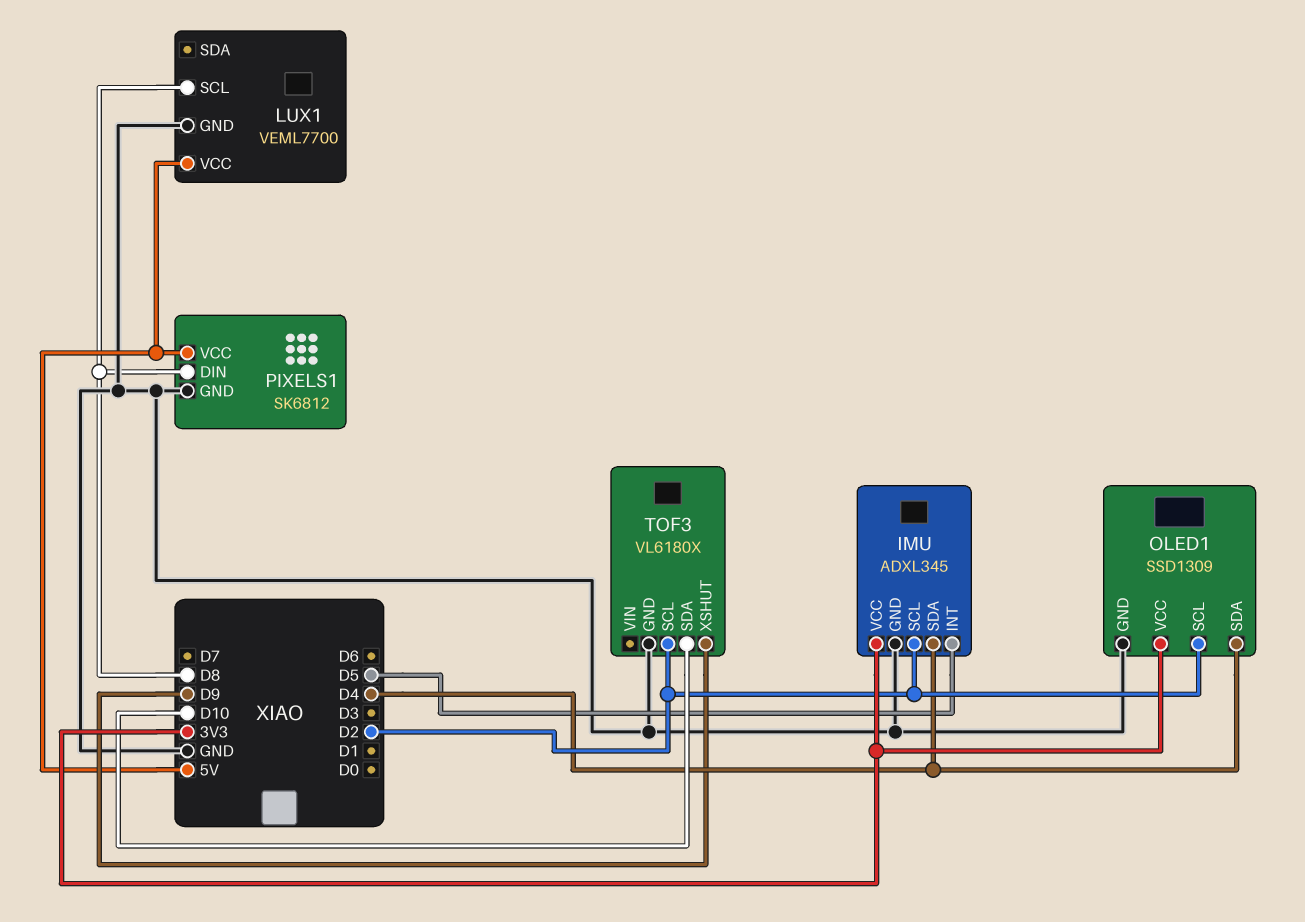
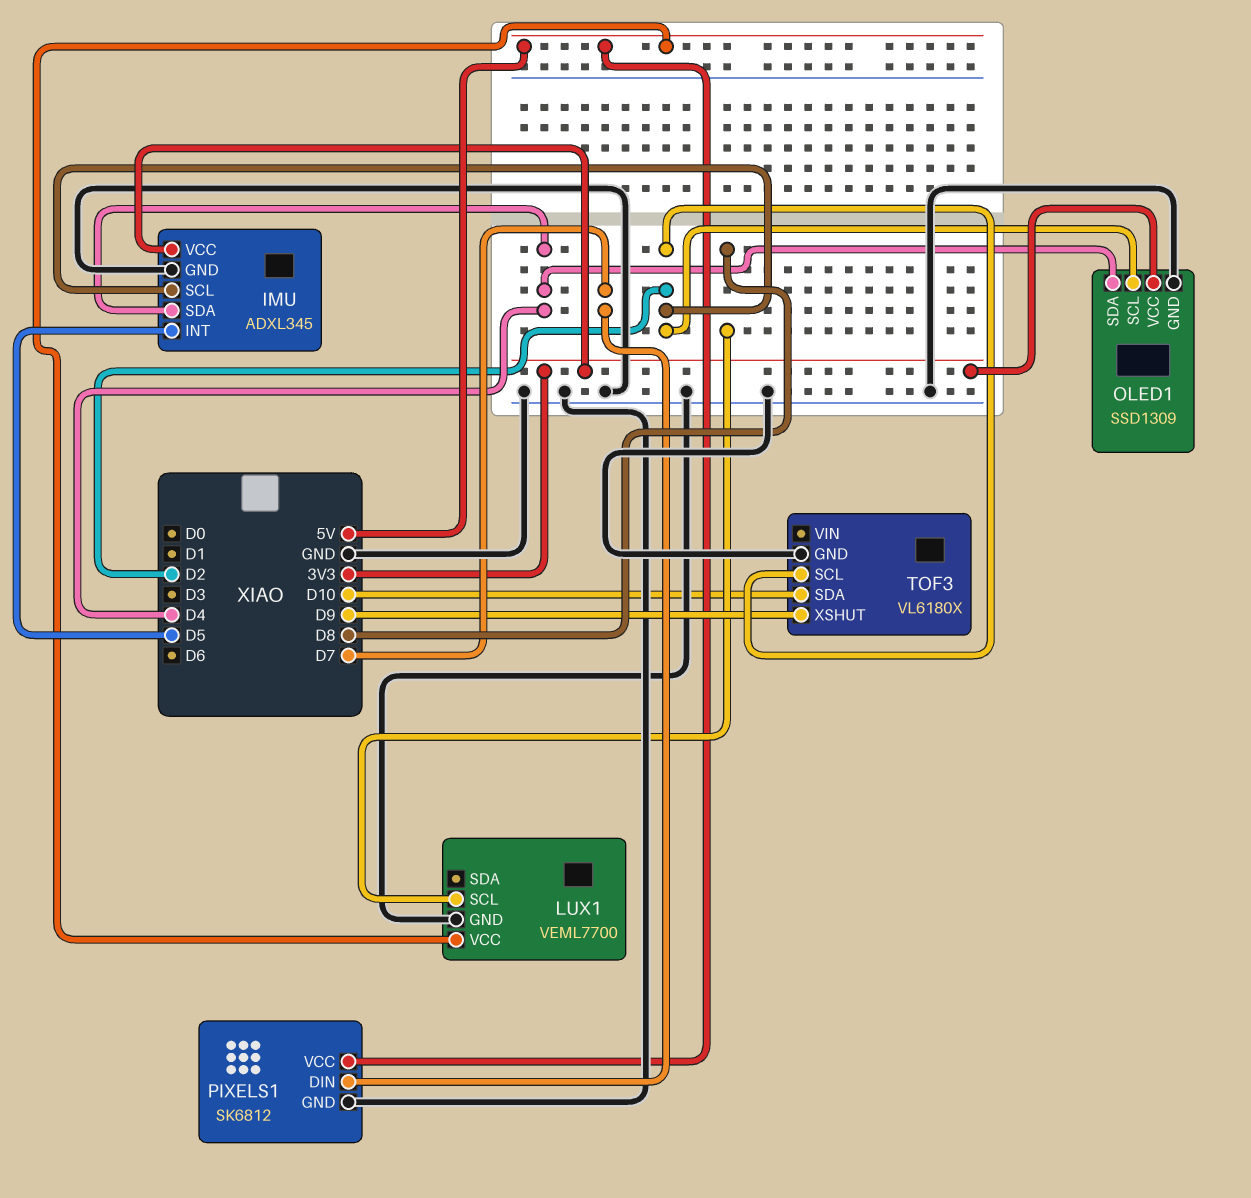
PIXELS1 pin DIN: D8 -> D7

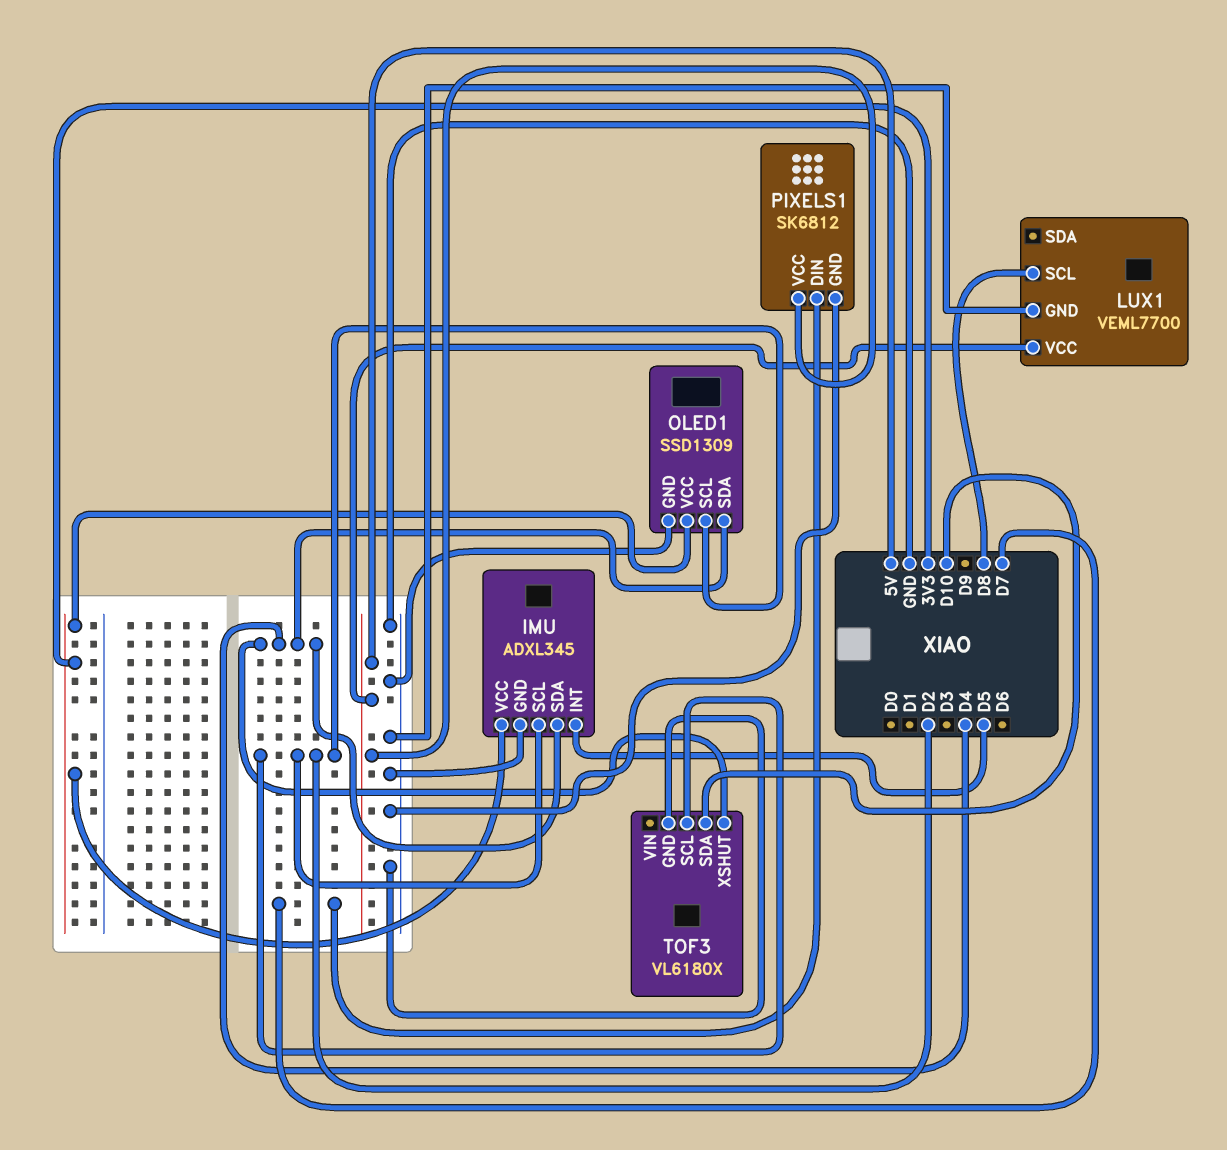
TOF3 pin XSHUT: D9 -> D4

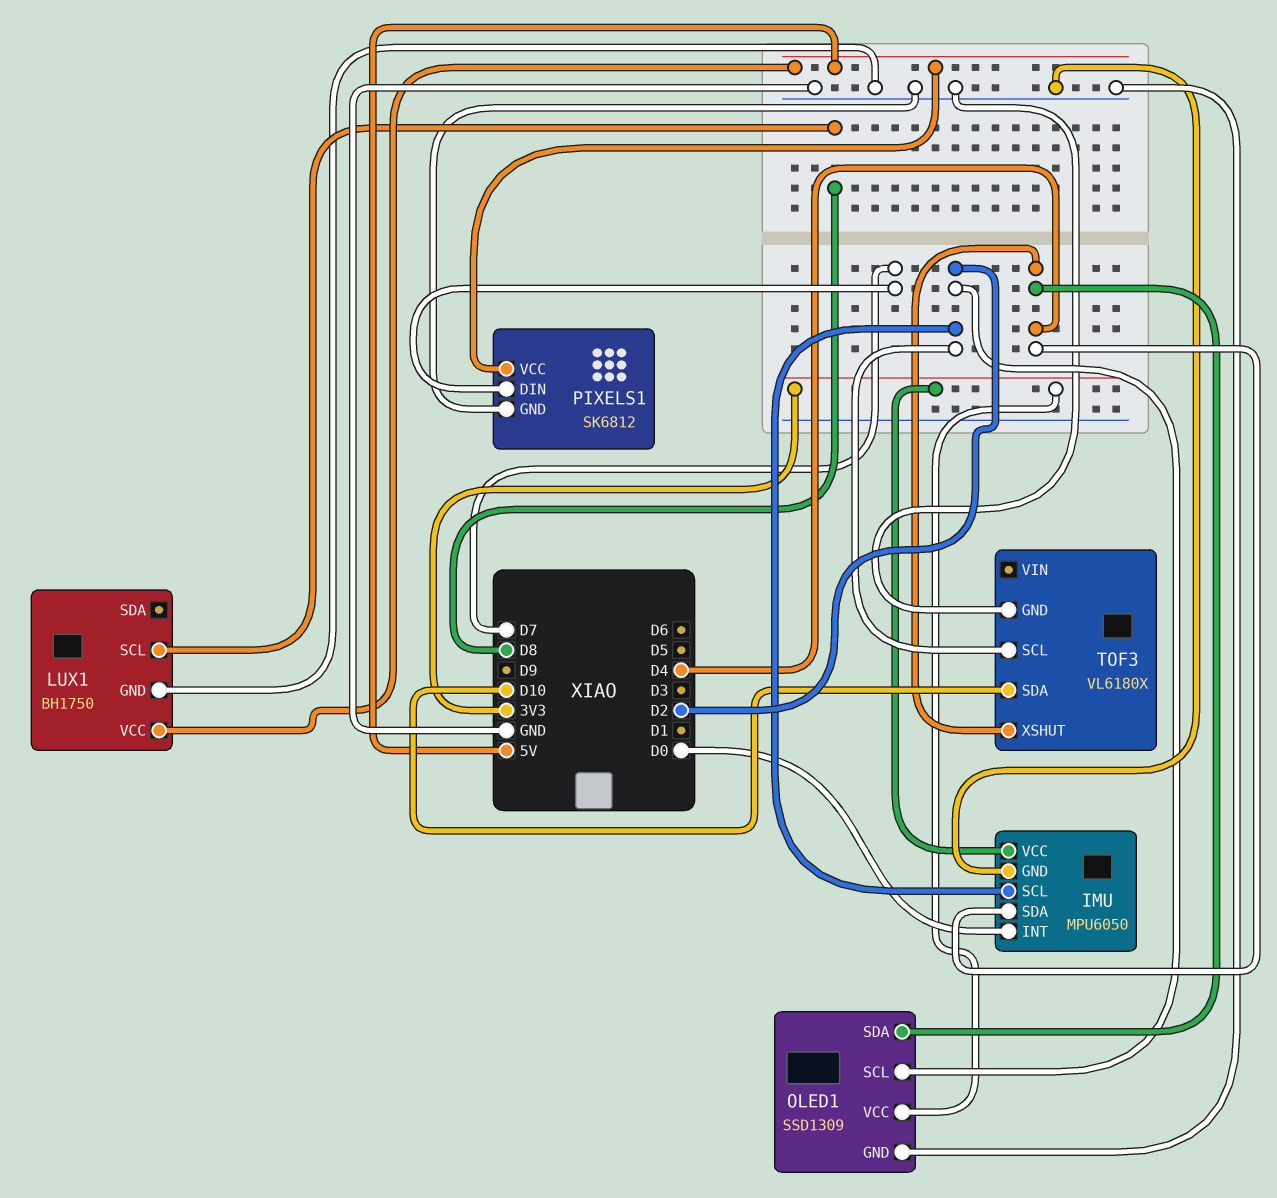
IMU: ADXL345 -> MPU6050
IMU pin INT: D5 -> D0
LUX1: VEML7700 -> BH1750

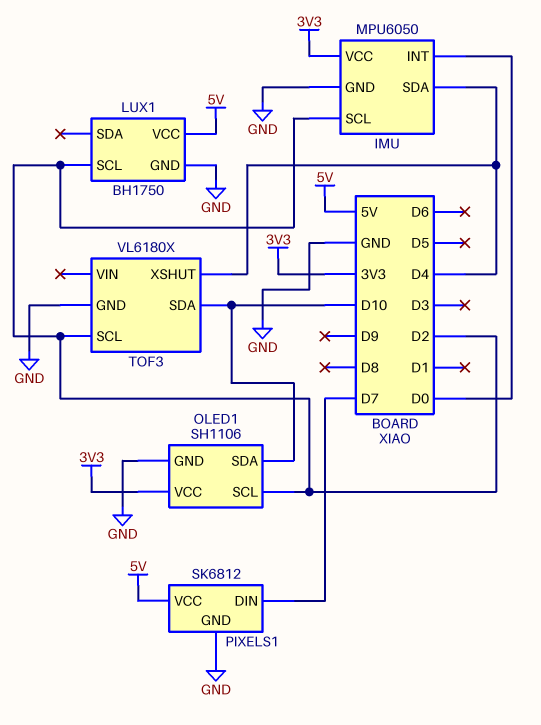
LUX1 pin SCL: D8 -> D2
OLED1: SSD1309 -> SH1106
OLED1 pin SDA: D4 -> D10

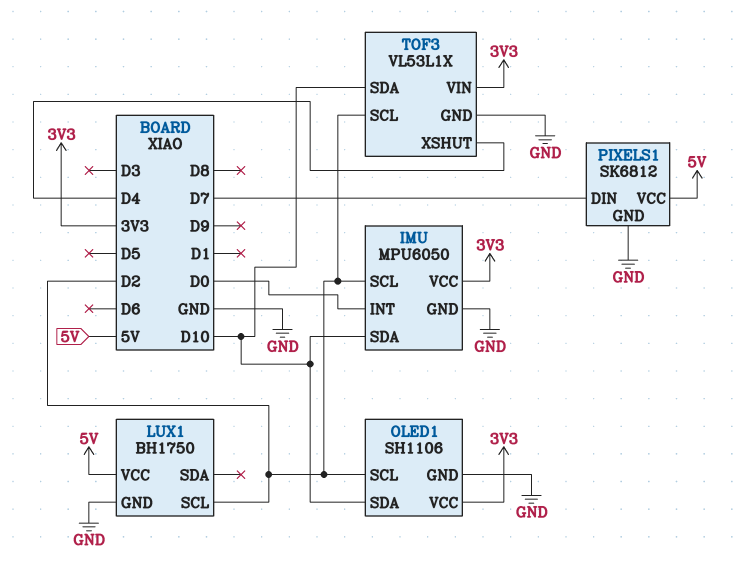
IMU pin SDA: D4 -> D10
TOF3: VL6180X -> VL53L1X
TOF3 pin VIN: none -> 3V3

